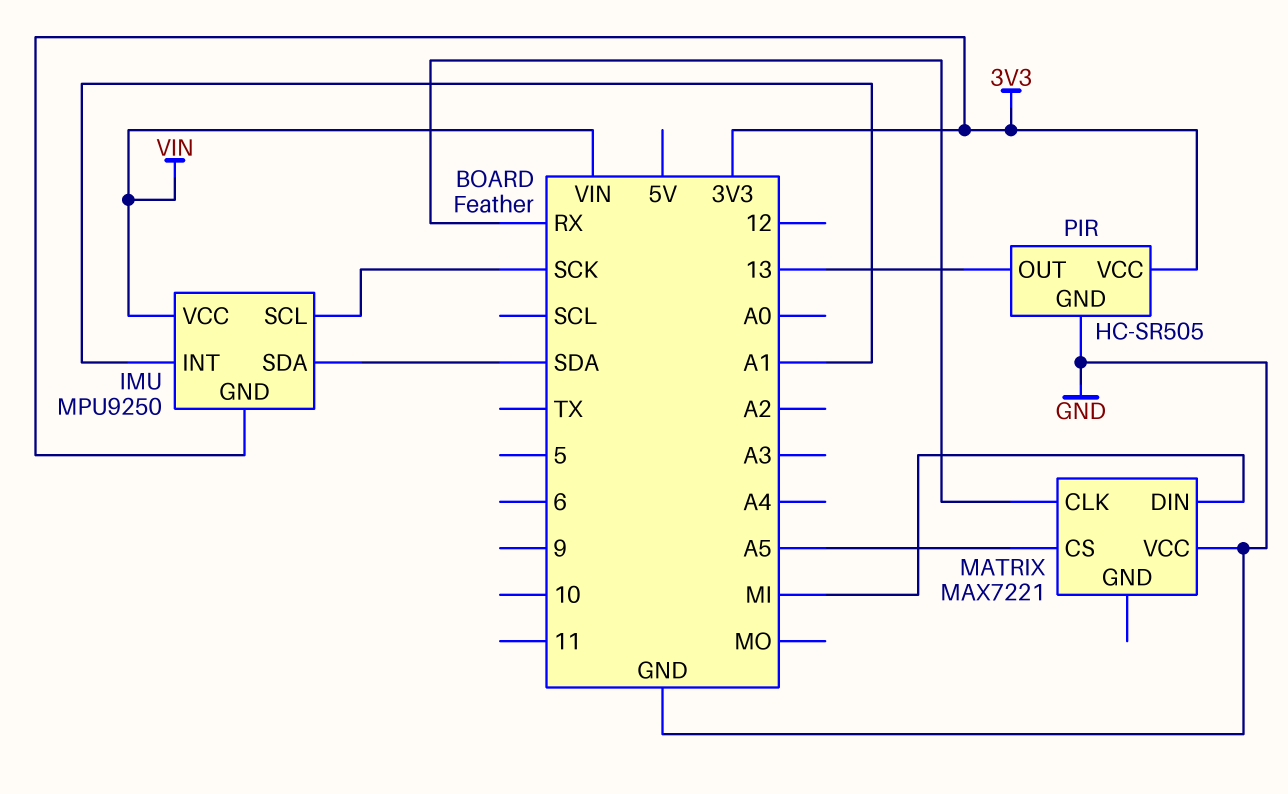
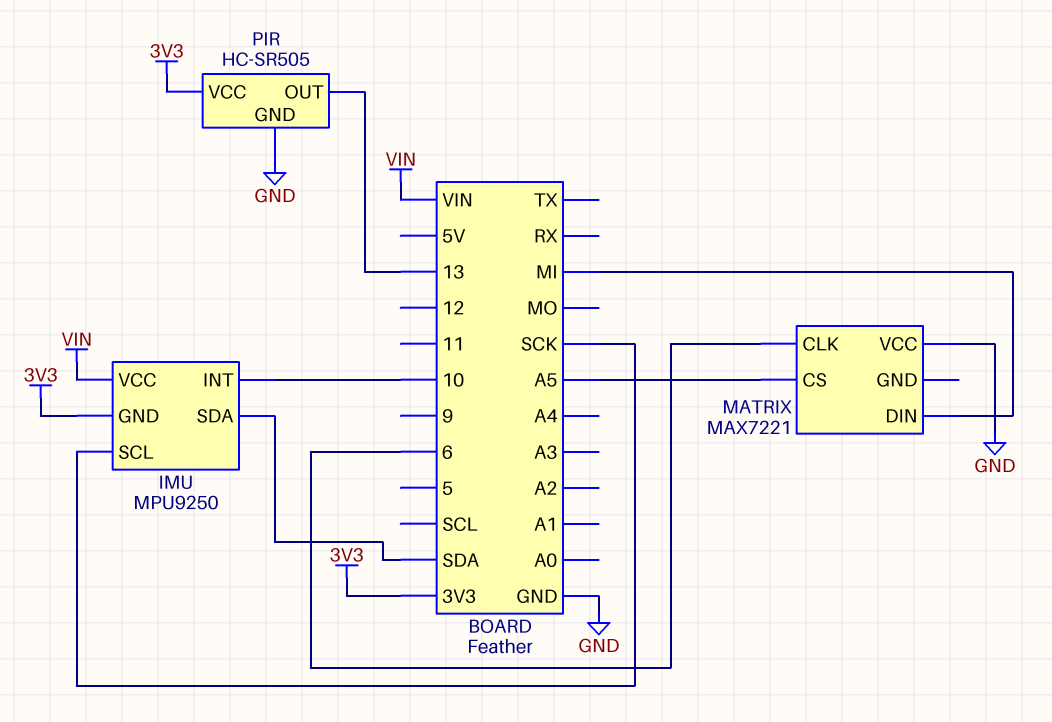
IMU pin INT: A1 -> 10
MATRIX pin CLK: RX -> 6

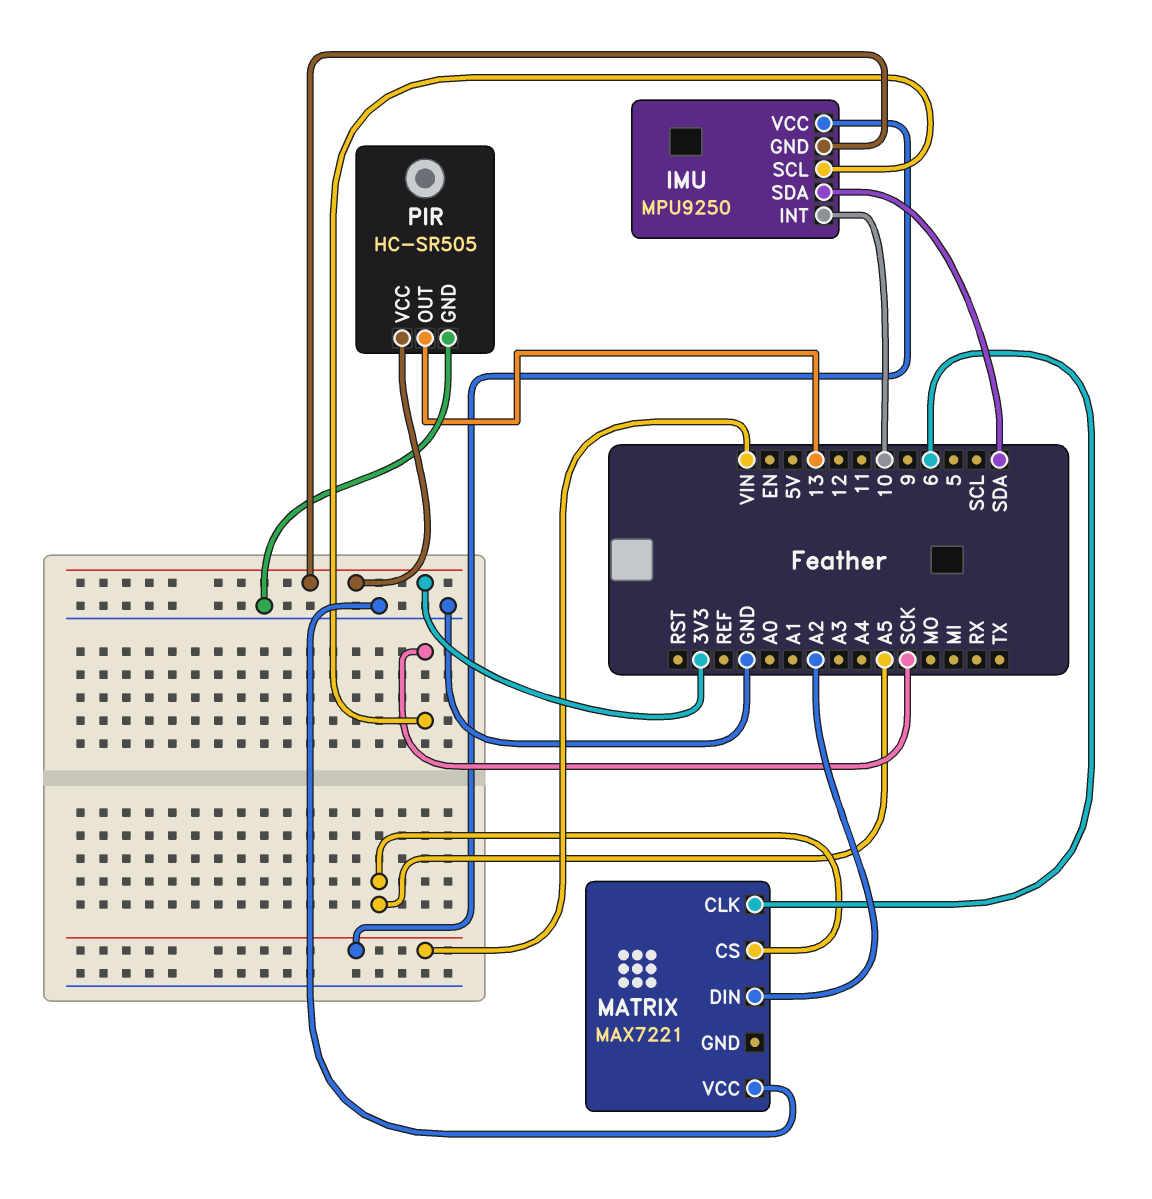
MATRIX pin DIN: MI -> A2

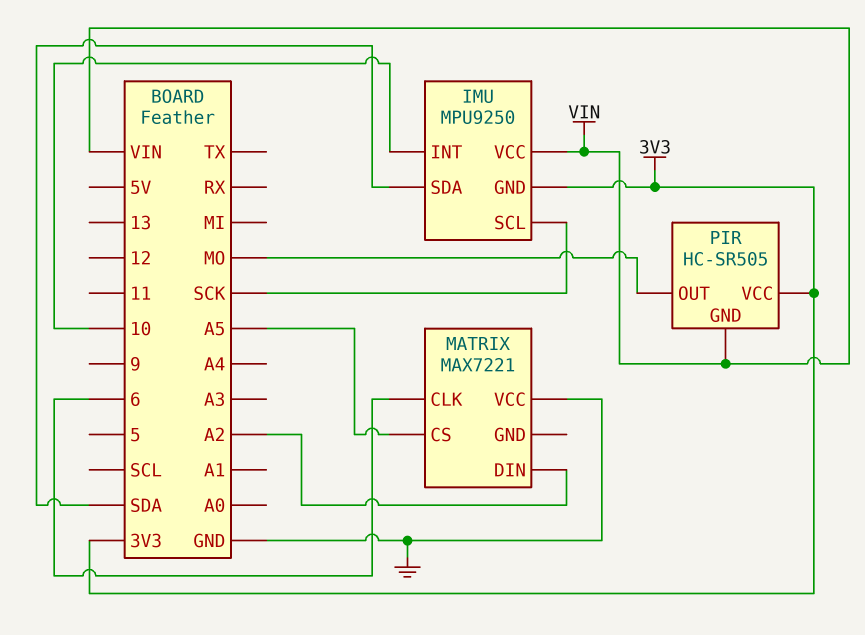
PIR pin GND: GND -> VIN
PIR pin OUT: 13 -> MO

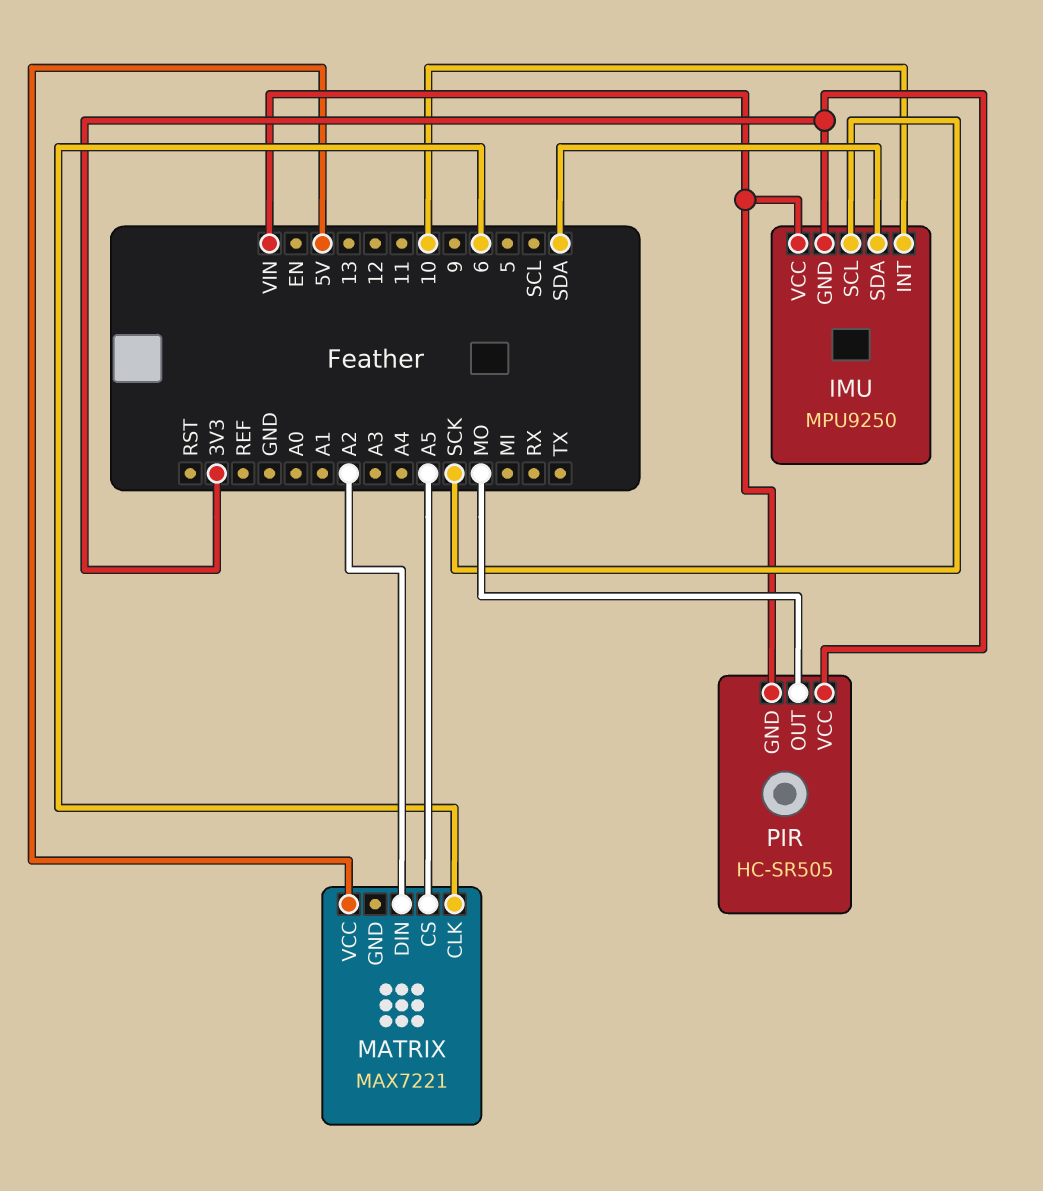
MATRIX pin VCC: GND -> 5V

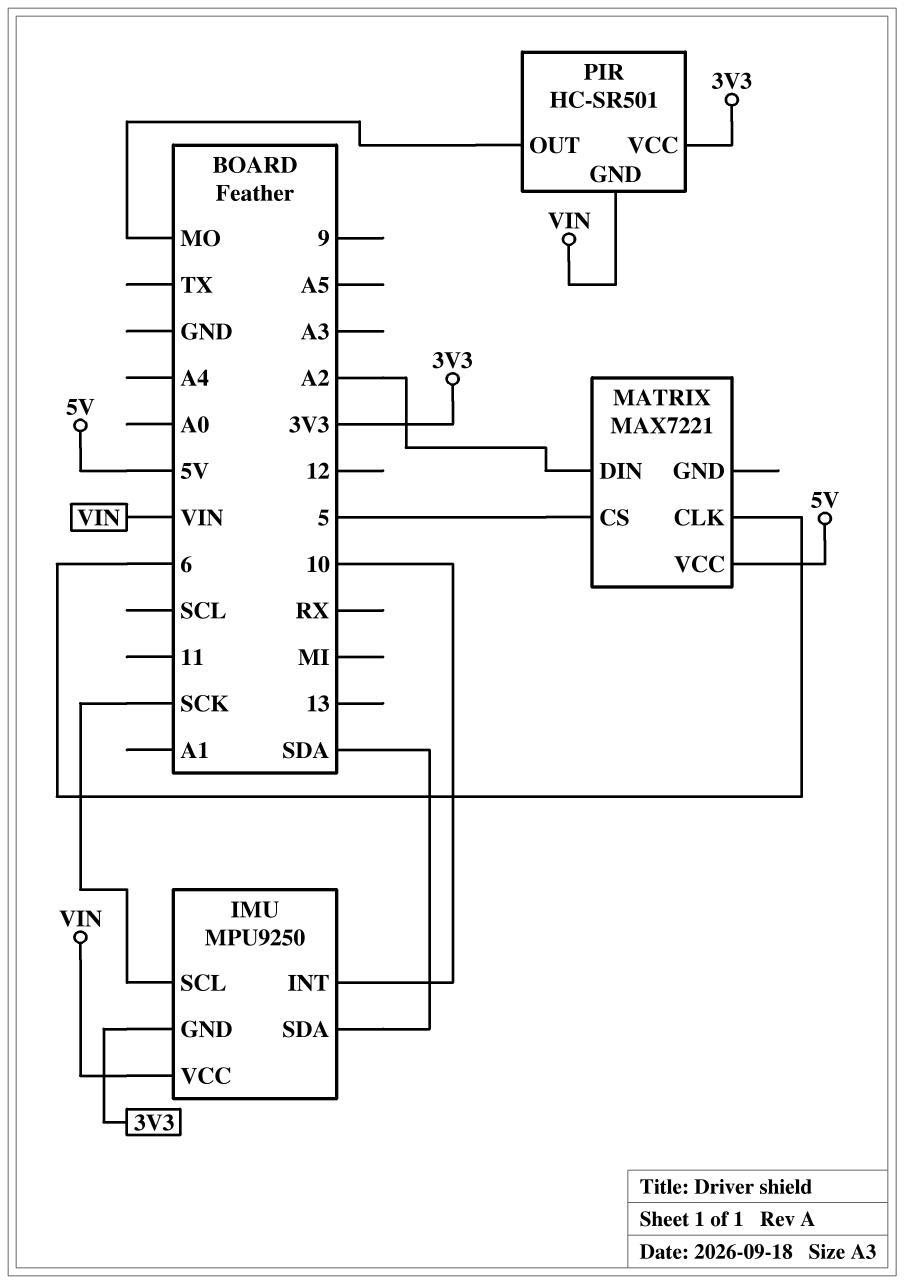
MATRIX pin CS: A5 -> 5
PIR: HC-SR505 -> HC-SR501

